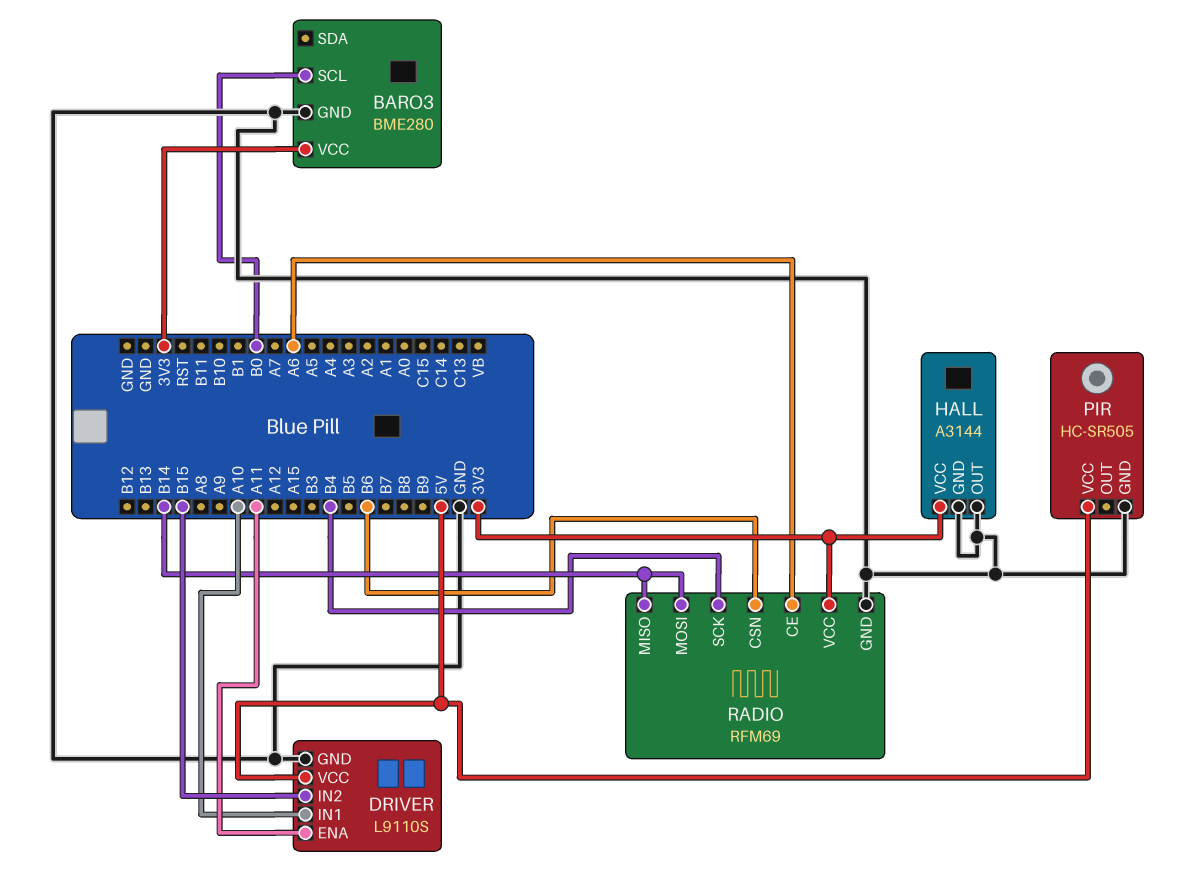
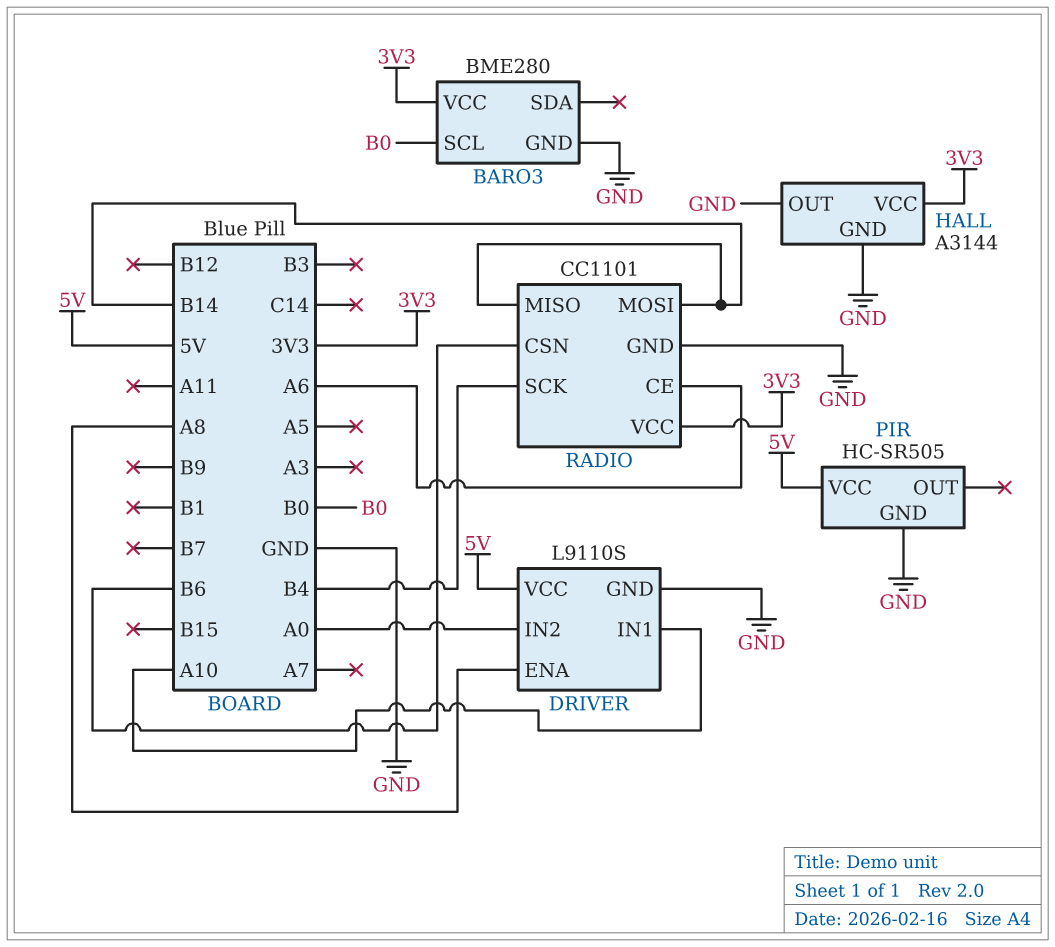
DRIVER pin ENA: A11 -> A8
DRIVER pin IN2: B15 -> A0
RADIO: RFM69 -> CC1101

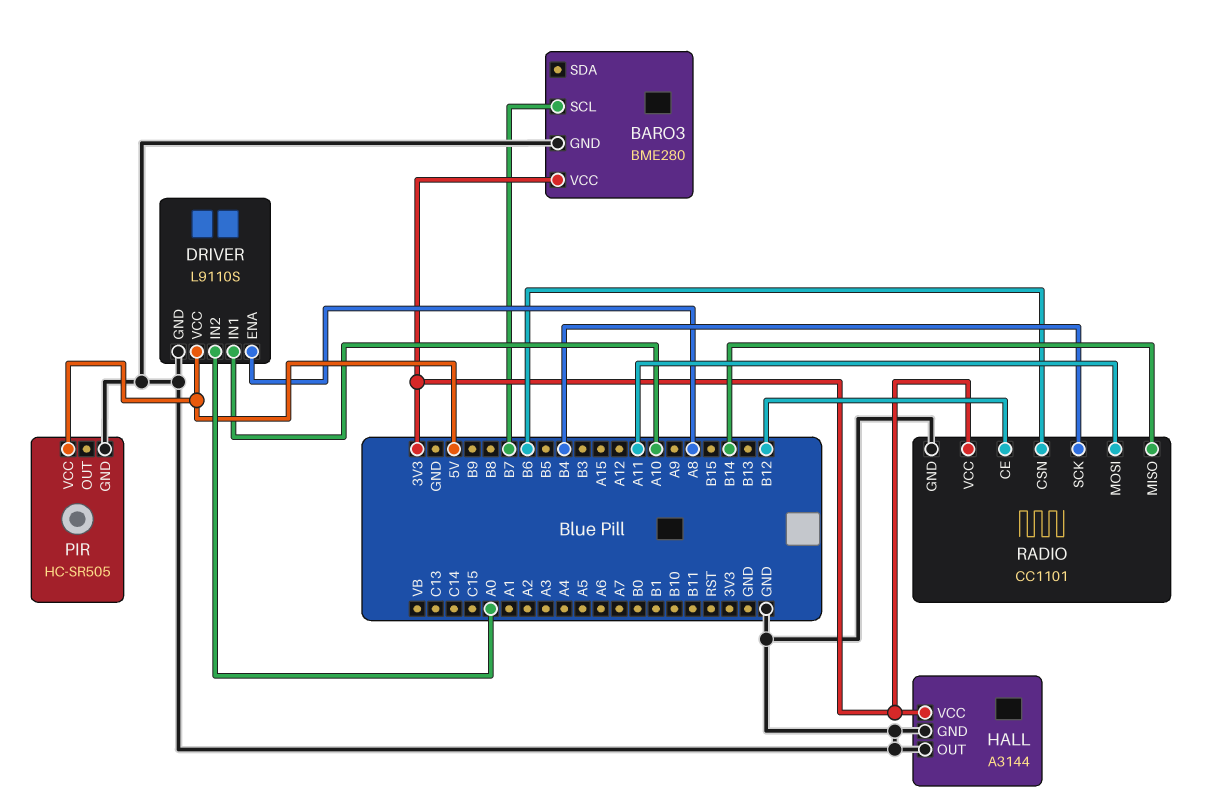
BARO3 pin SCL: B0 -> B7
RADIO pin CE: A6 -> B12
RADIO pin MOSI: B14 -> A11

